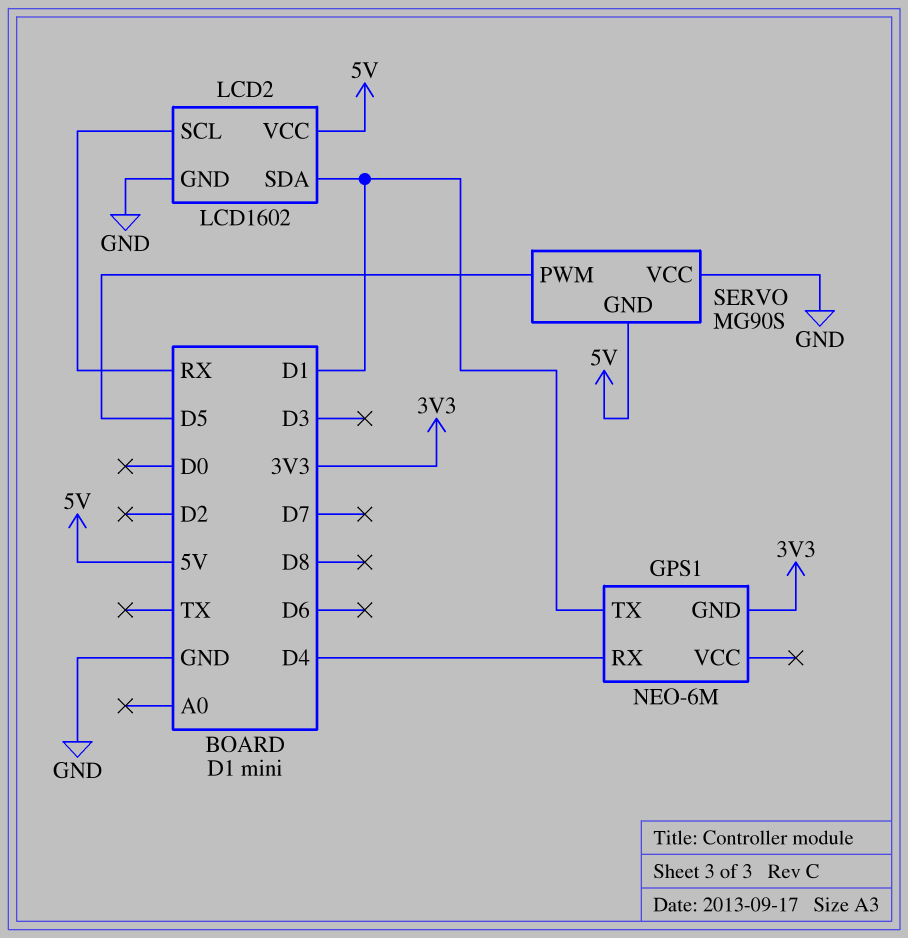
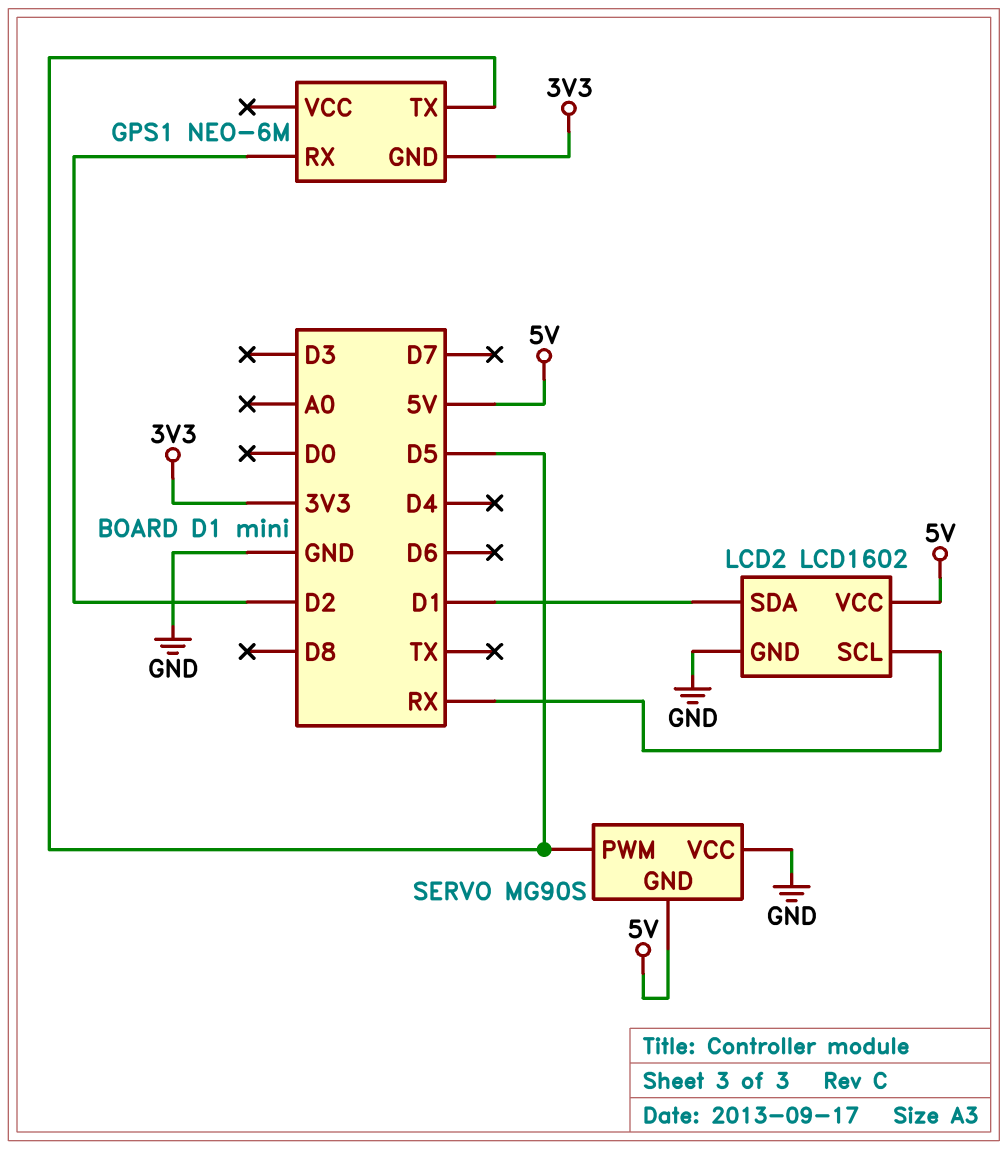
GPS1 pin RX: D4 -> D2
GPS1 pin TX: D1 -> D5

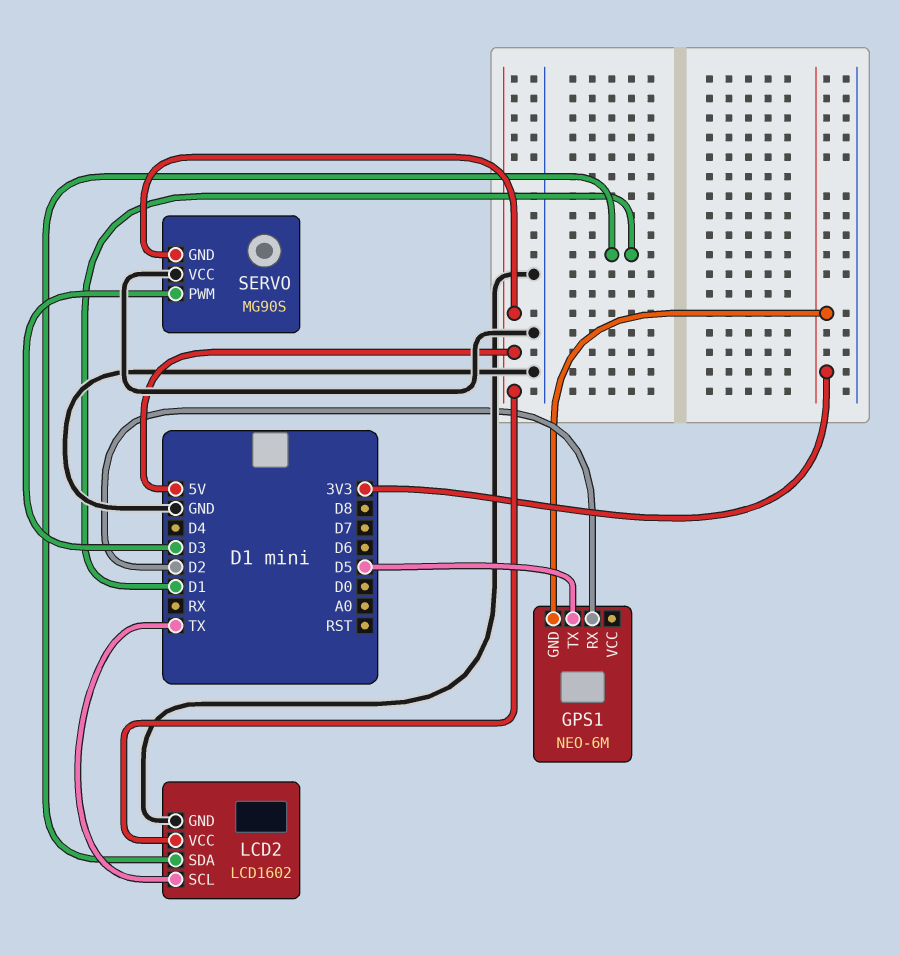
LCD2 pin SCL: RX -> TX
SERVO pin PWM: D5 -> D3

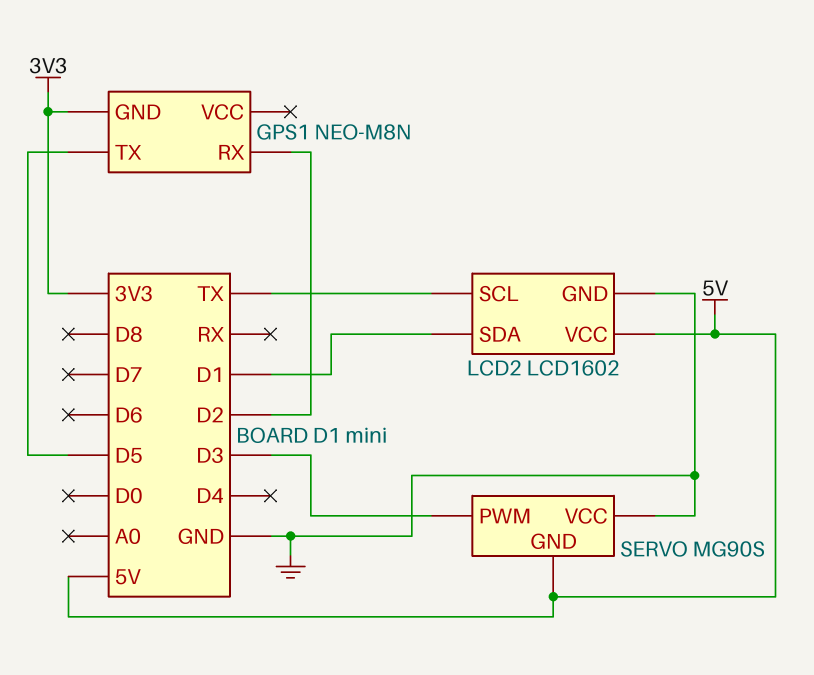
GPS1: NEO-6M -> NEO-M8N

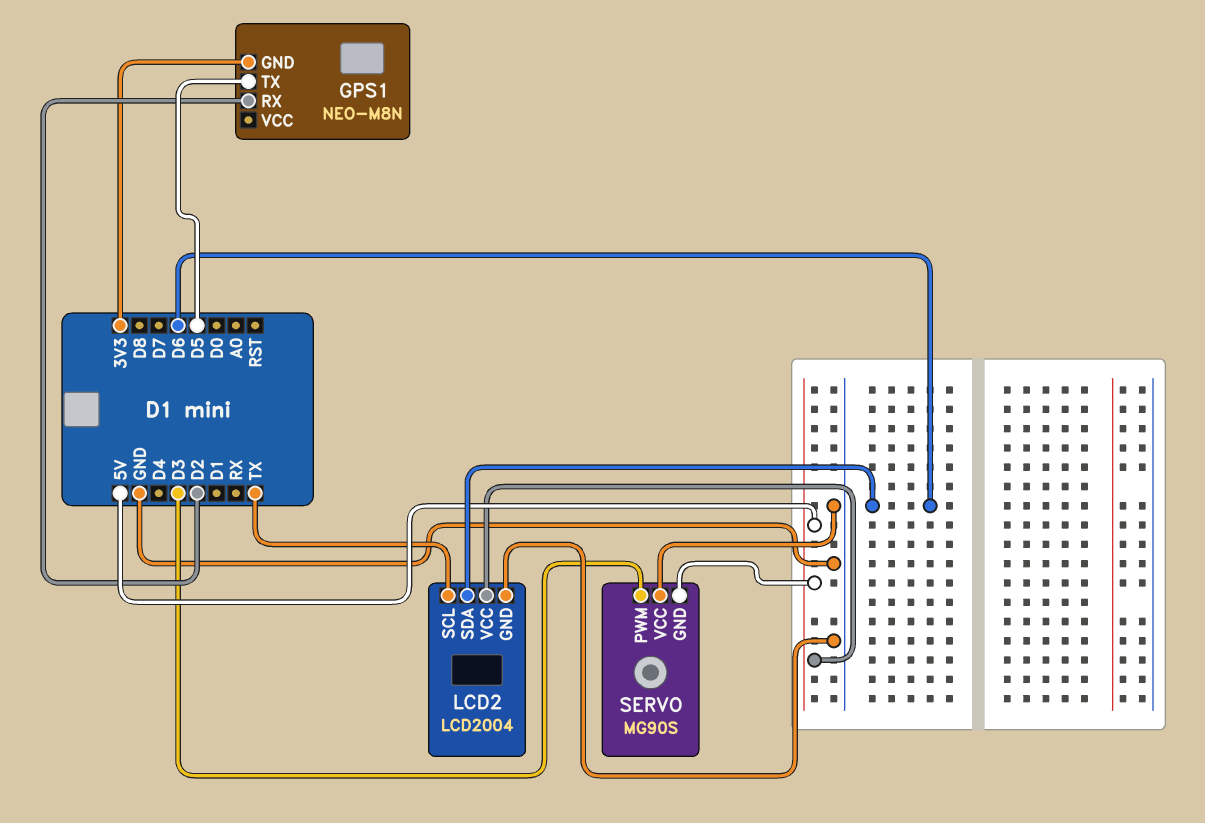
LCD2: LCD1602 -> LCD2004
LCD2 pin SDA: D1 -> D6

